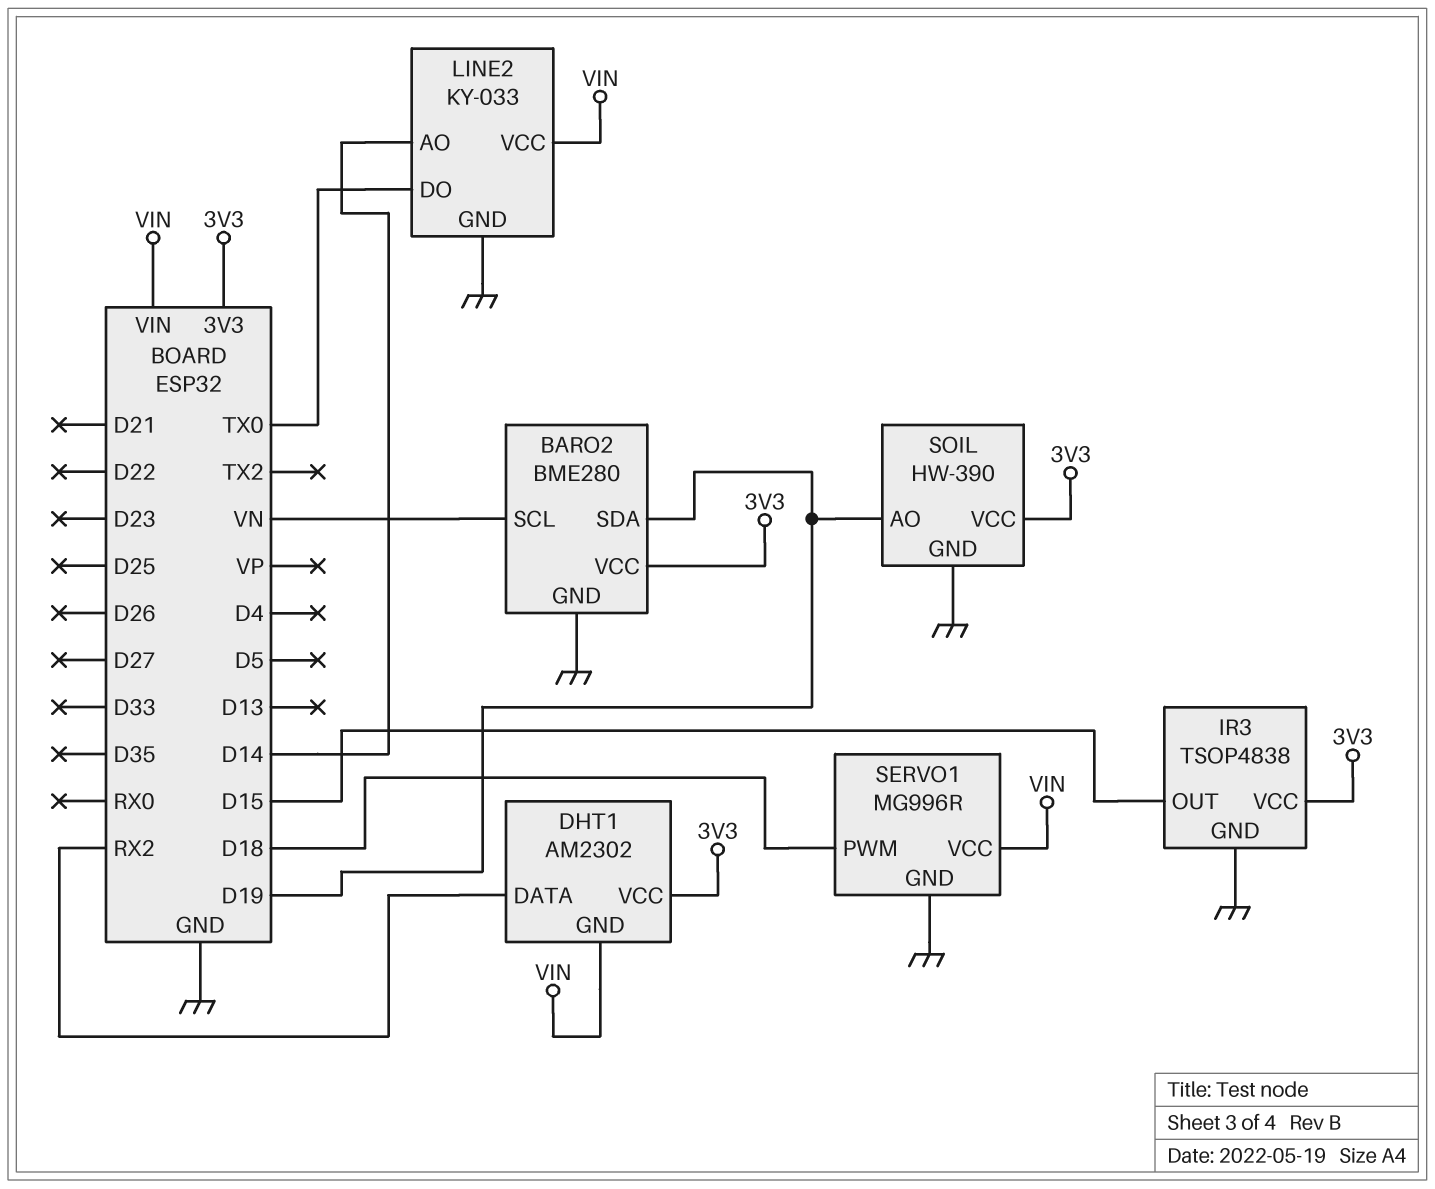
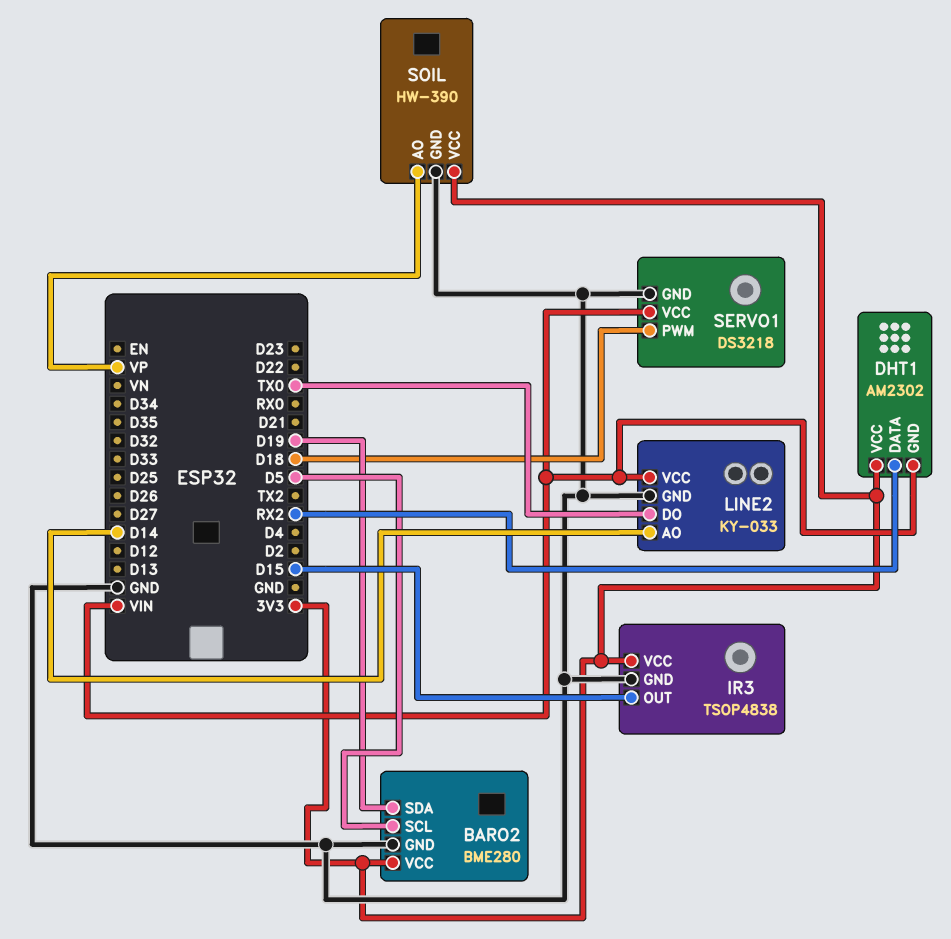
BARO2 pin SCL: VN -> D5
SERVO1: MG996R -> DS3218
SOIL pin AO: D19 -> VP

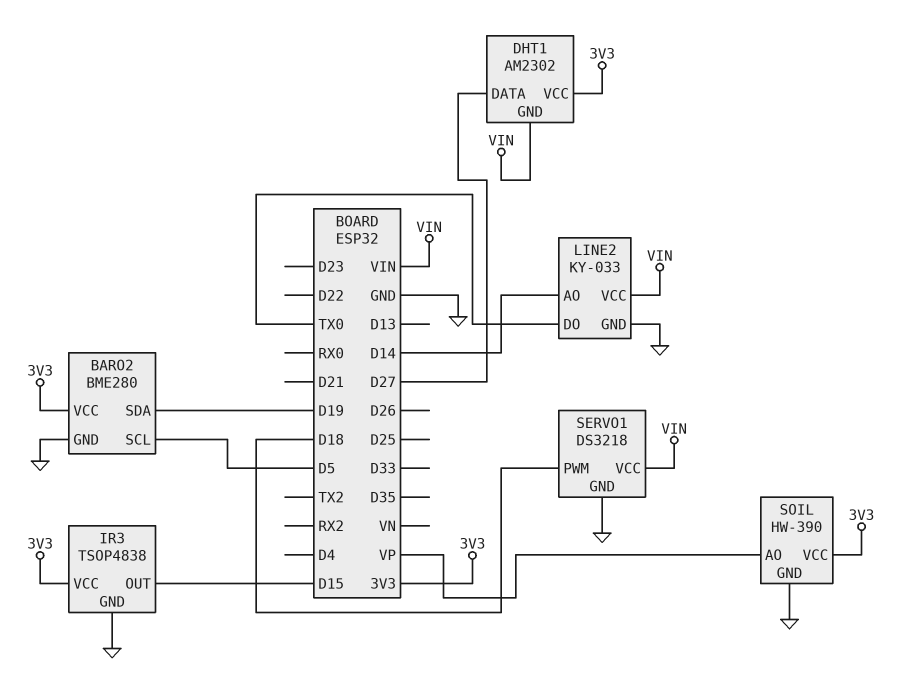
DHT1 pin DATA: RX2 -> D27

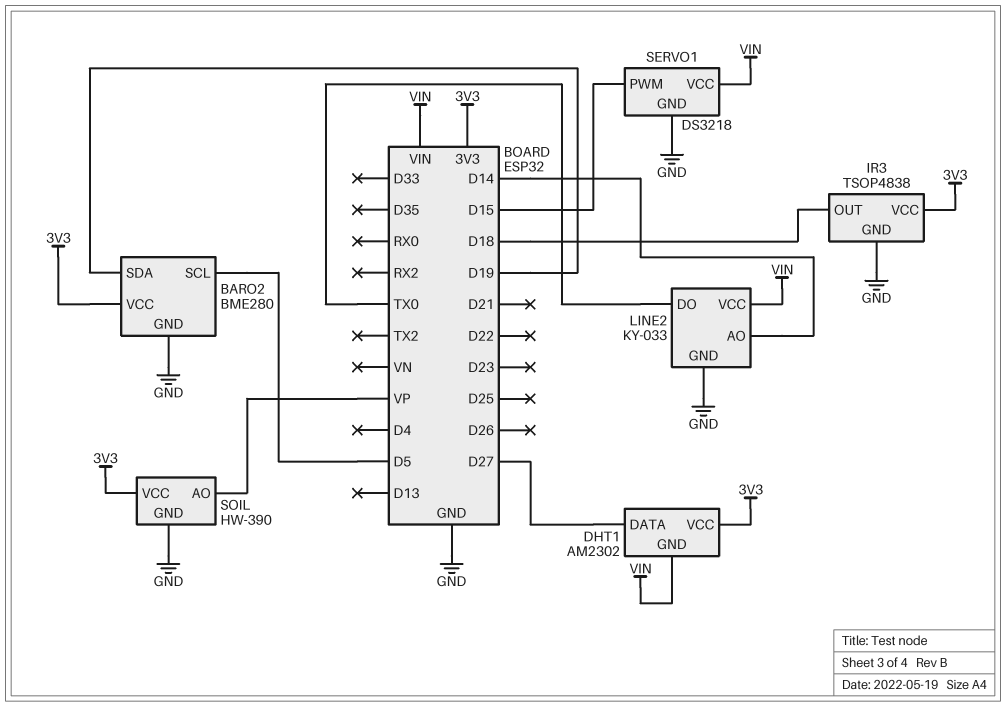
IR3 pin OUT: D15 -> D18
SERVO1 pin PWM: D18 -> D15

